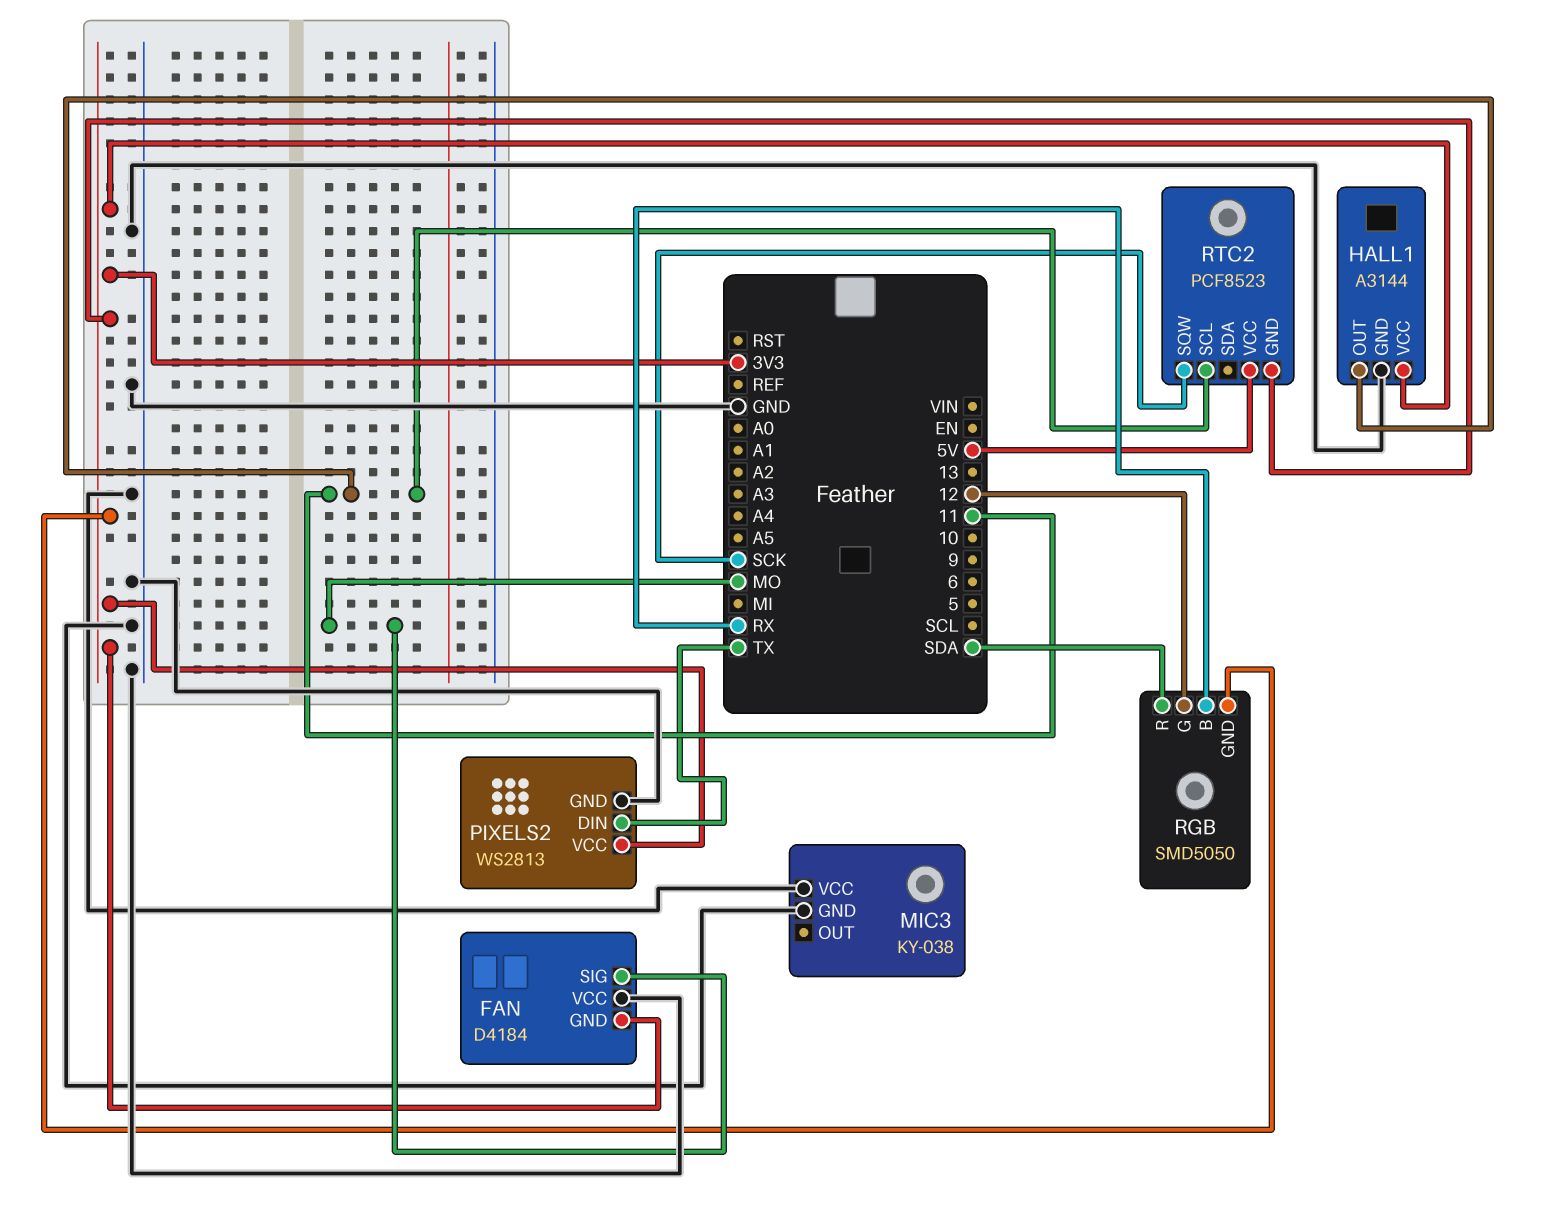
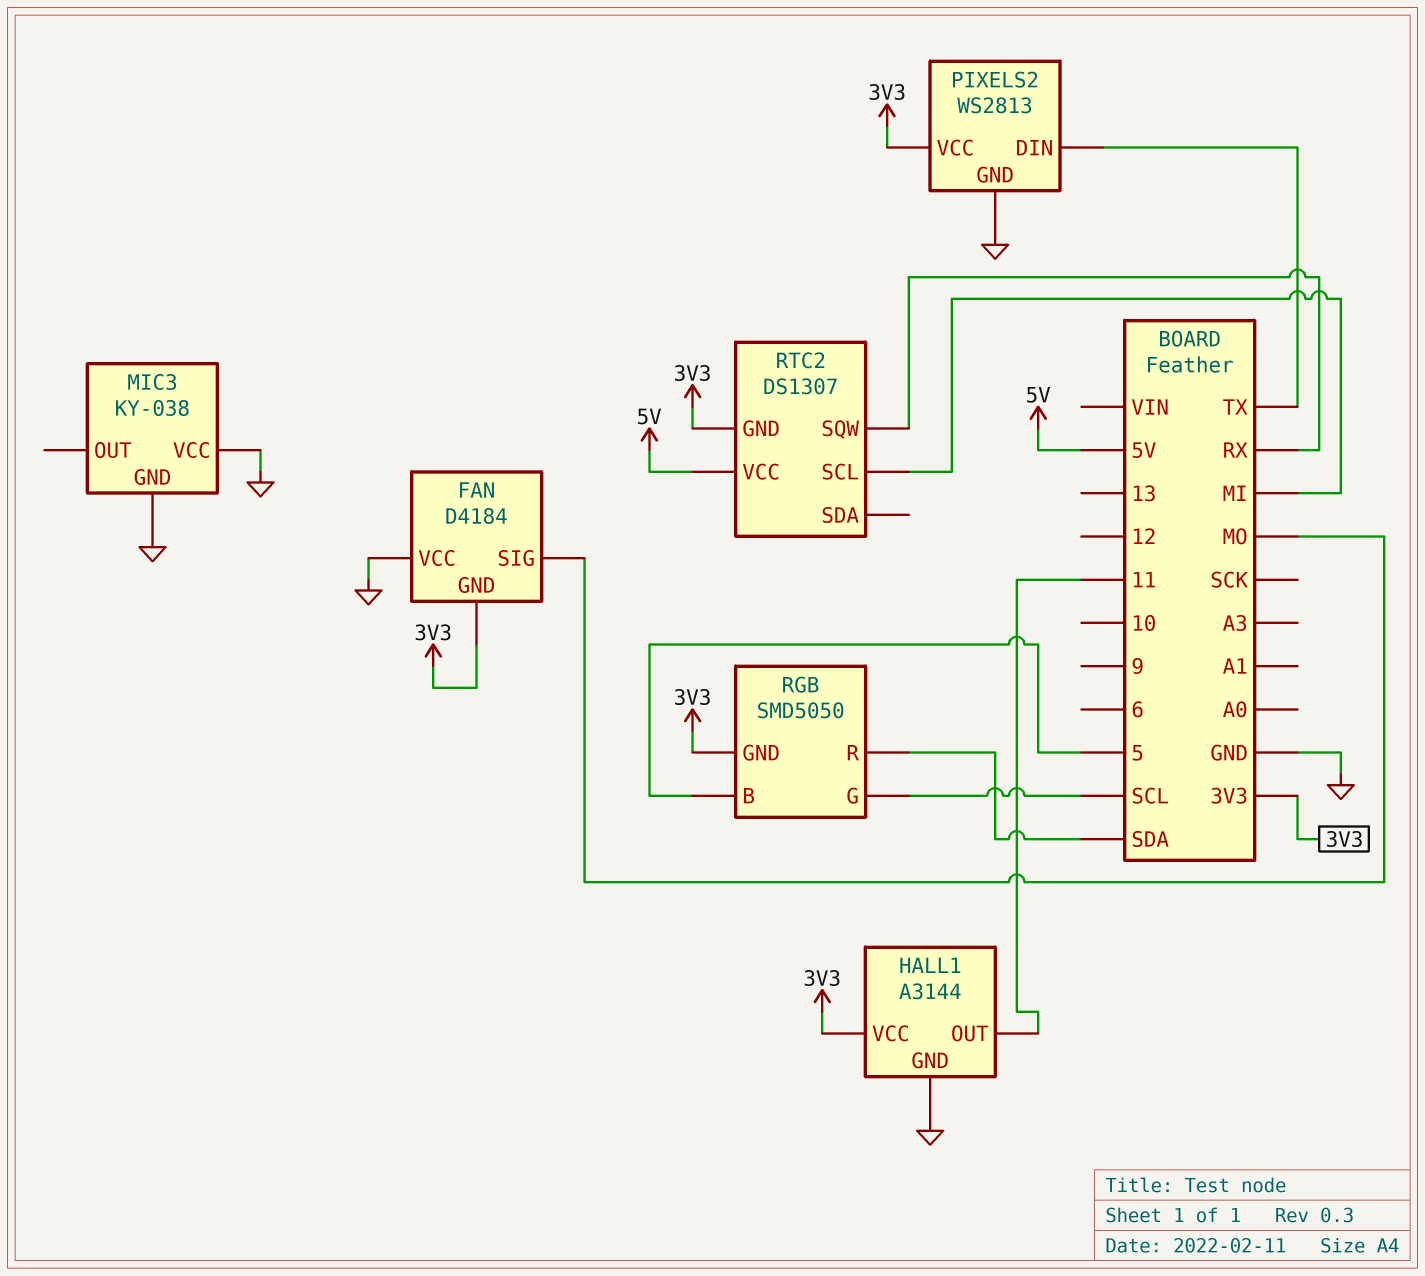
RGB pin B: RX -> 5
RGB pin G: 12 -> SCL
RTC2: PCF8523 -> DS1307
RTC2 pin SCL: 11 -> MI
RTC2 pin SQW: SCK -> RX

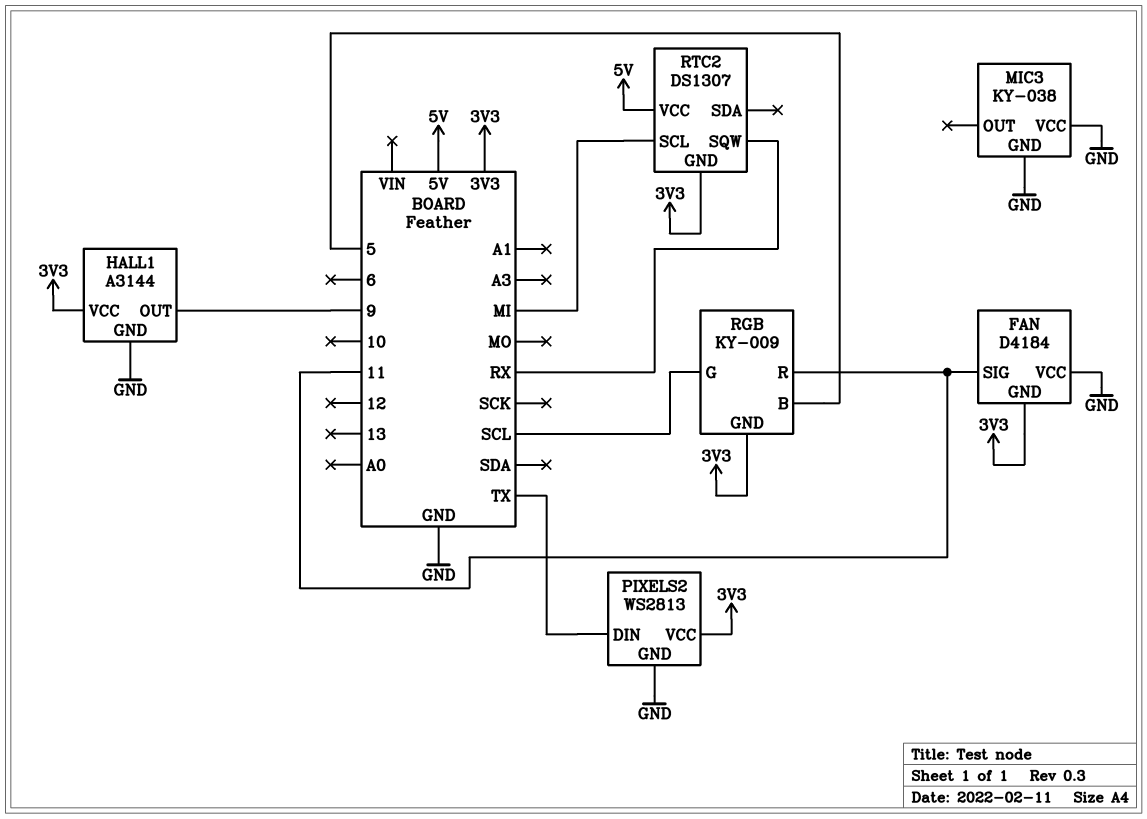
FAN pin SIG: MO -> 11
HALL1 pin OUT: 11 -> 9
RGB: SMD5050 -> KY-009
RGB pin R: SDA -> 11

